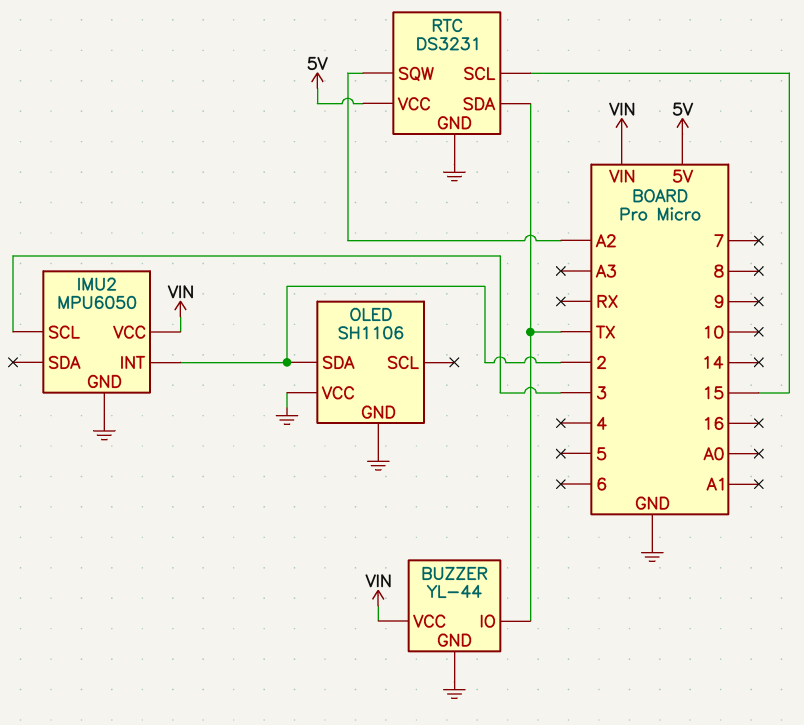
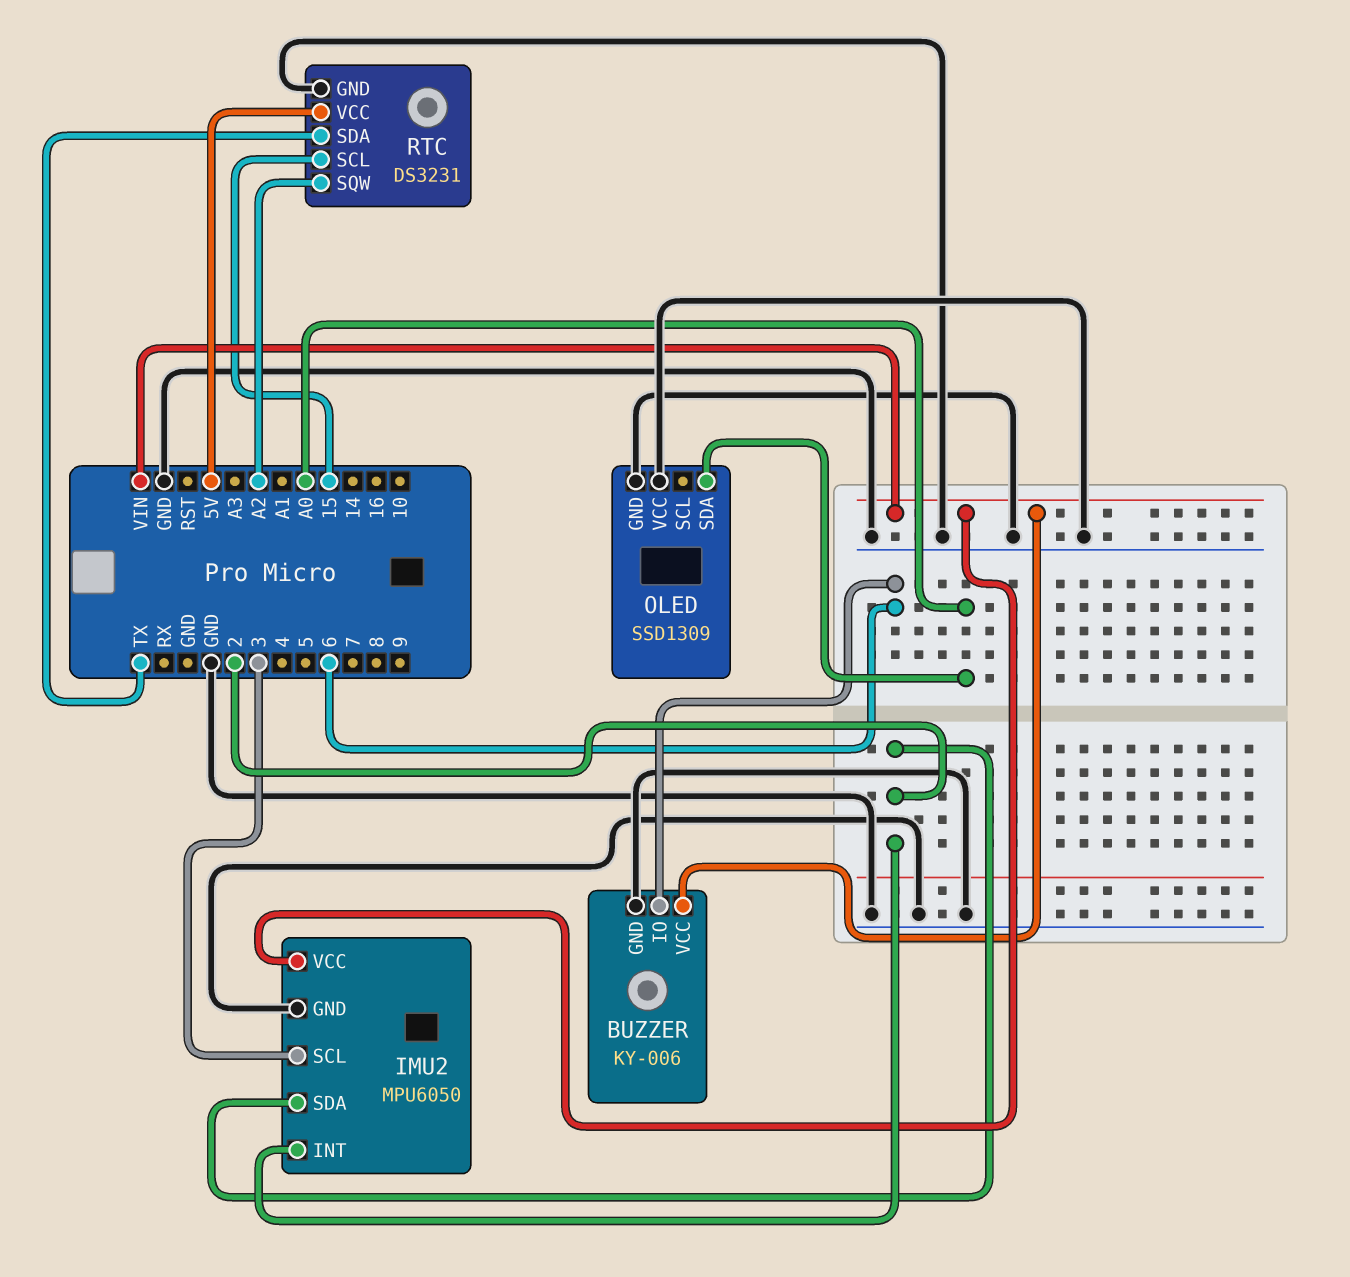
BUZZER: YL-44 -> KY-006
BUZZER pin IO: TX -> 6
IMU2 pin SDA: none -> 2
OLED: SH1106 -> SSD1309
OLED pin SDA: 2 -> A0

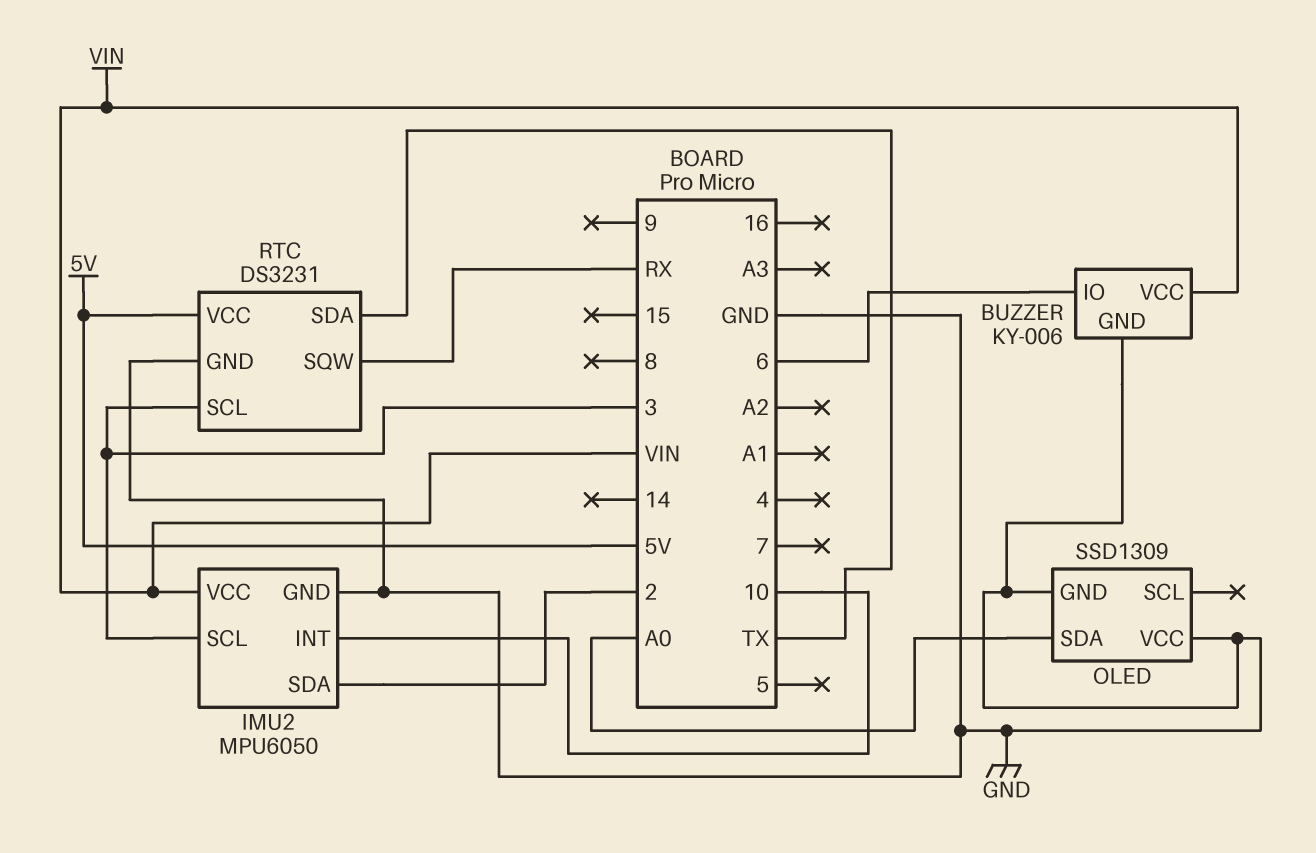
IMU2 pin INT: 2 -> 10
RTC pin SCL: 15 -> 3
RTC pin SQW: A2 -> RX

